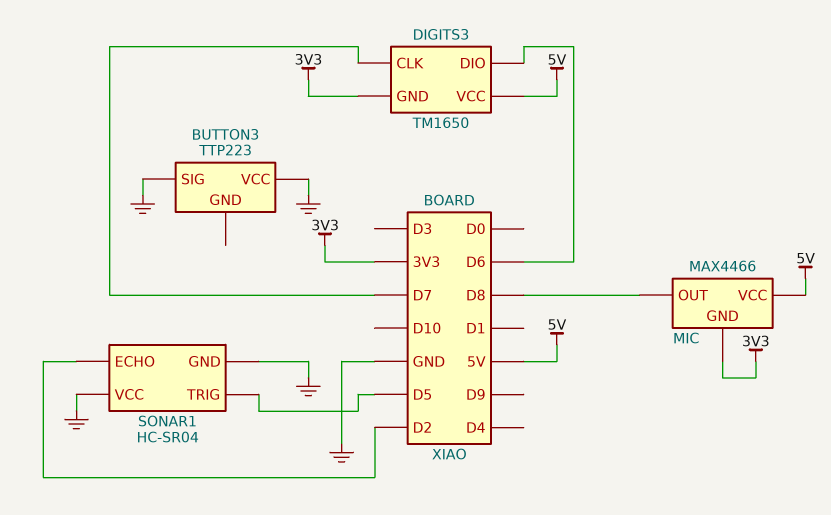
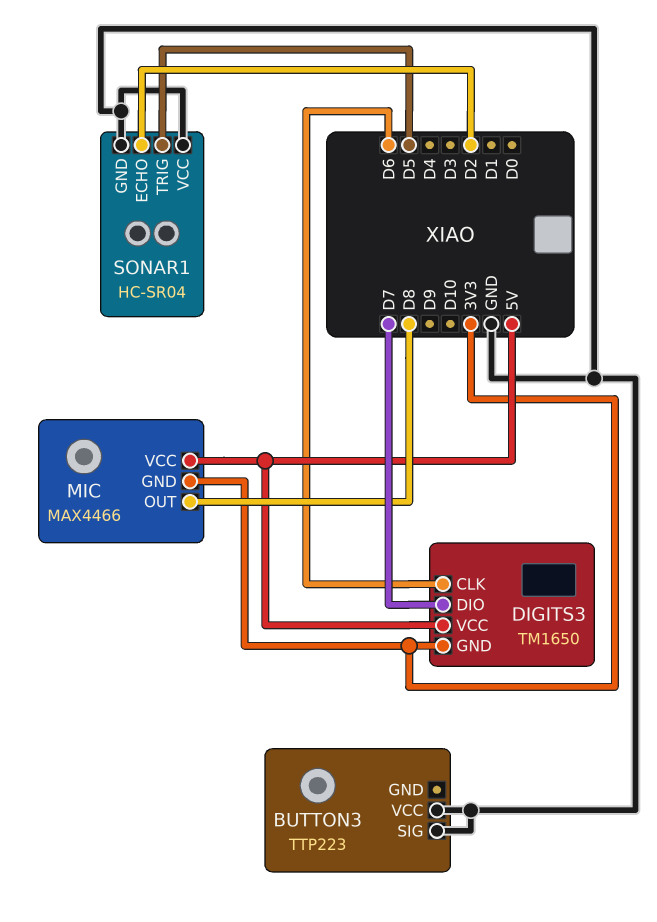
DIGITS3 pin CLK: D7 -> D6
DIGITS3 pin DIO: D6 -> D7

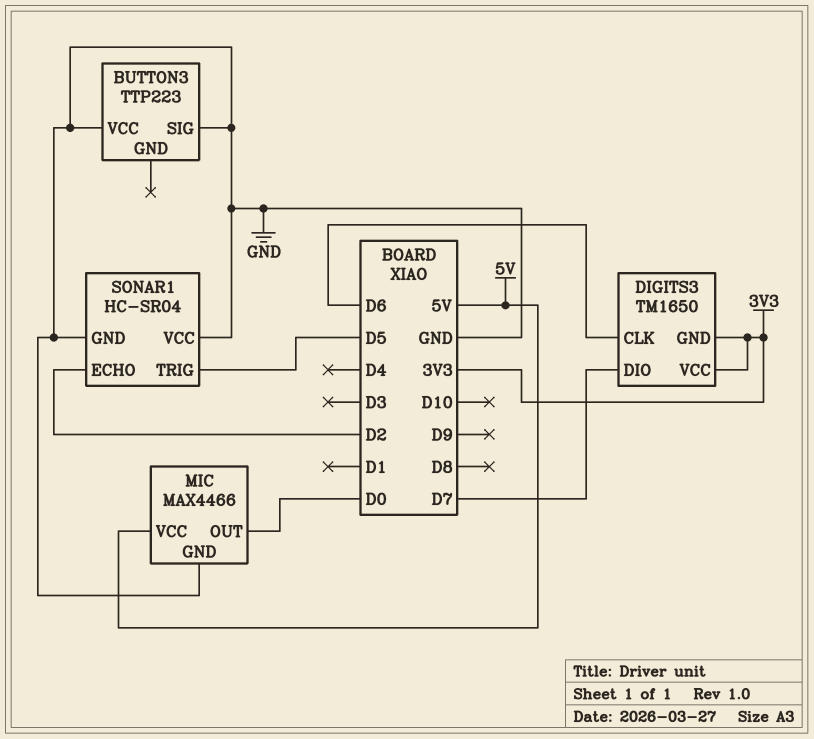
DIGITS3 pin VCC: 5V -> 3V3
MIC pin GND: 3V3 -> GND
MIC pin OUT: D8 -> D0

